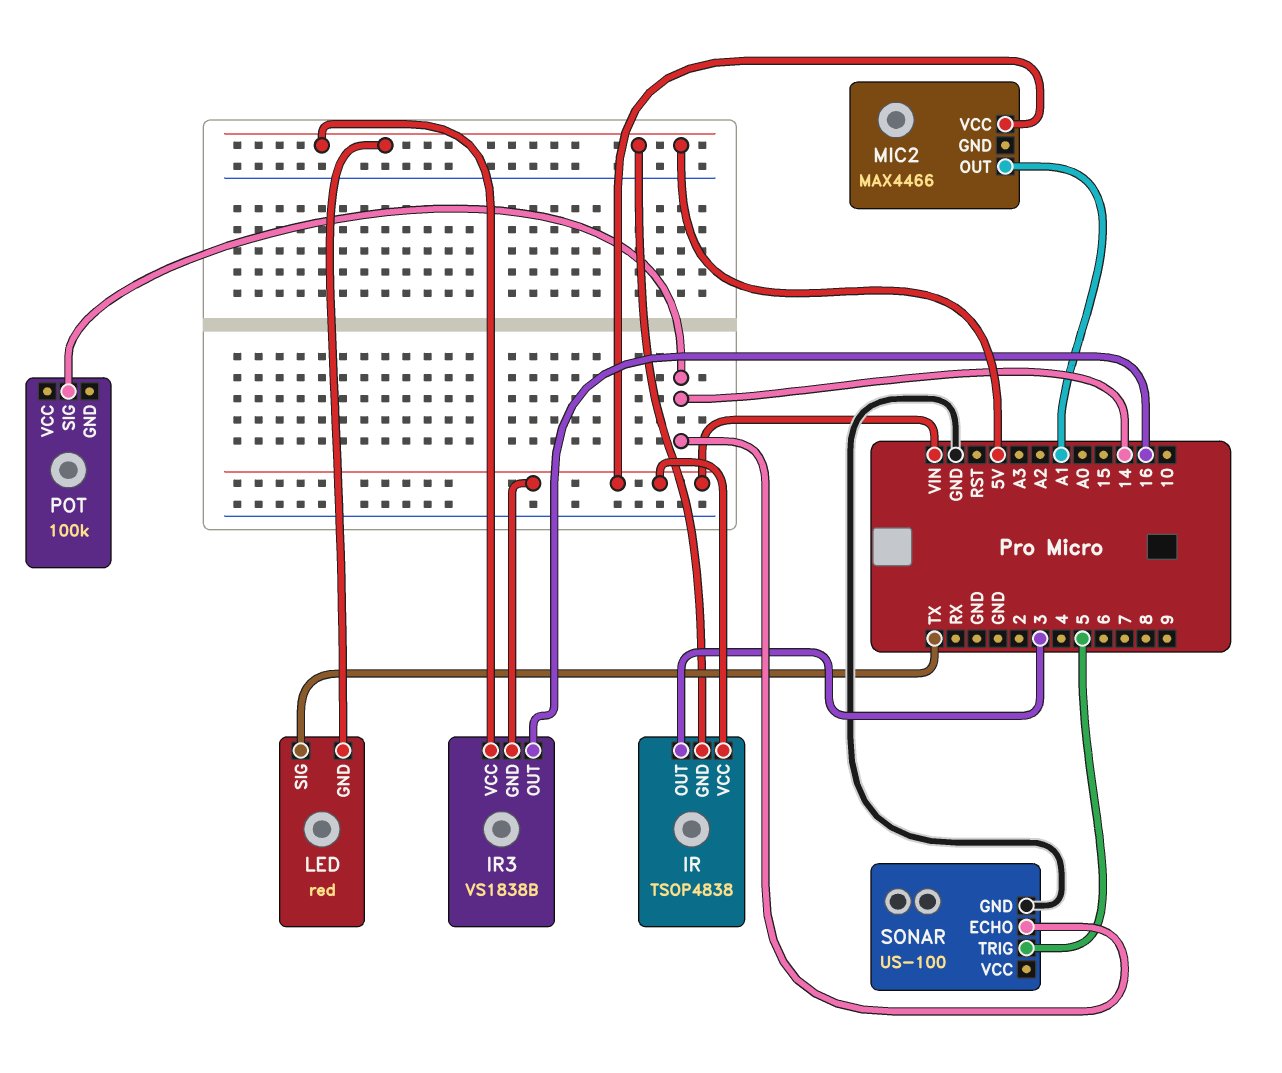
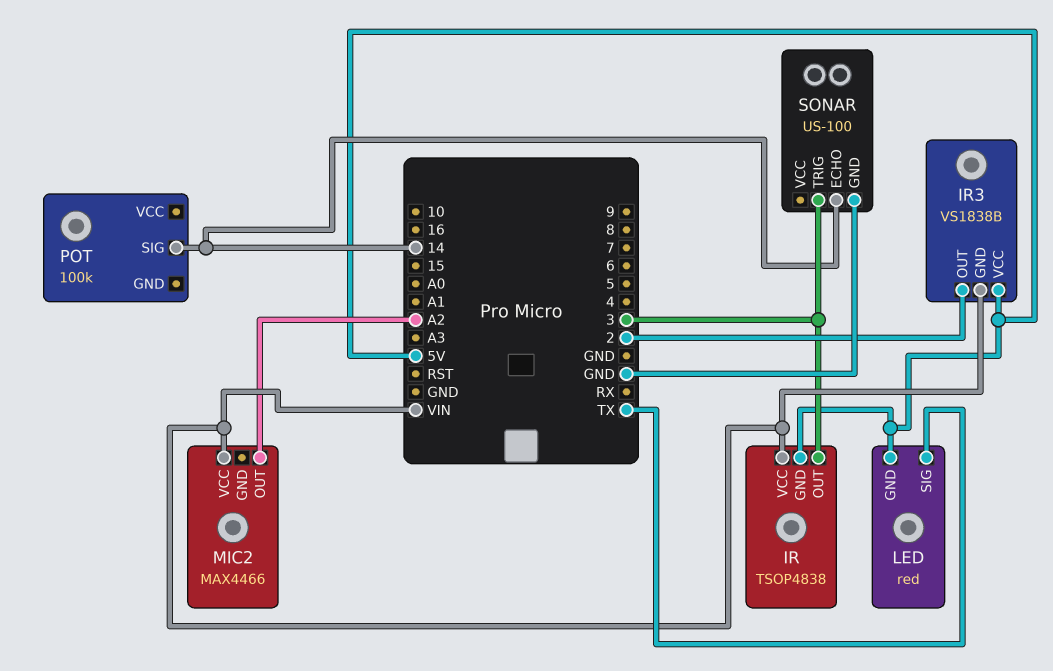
IR3 pin OUT: 16 -> 2
MIC2 pin OUT: A1 -> A2
SONAR pin TRIG: 5 -> 3

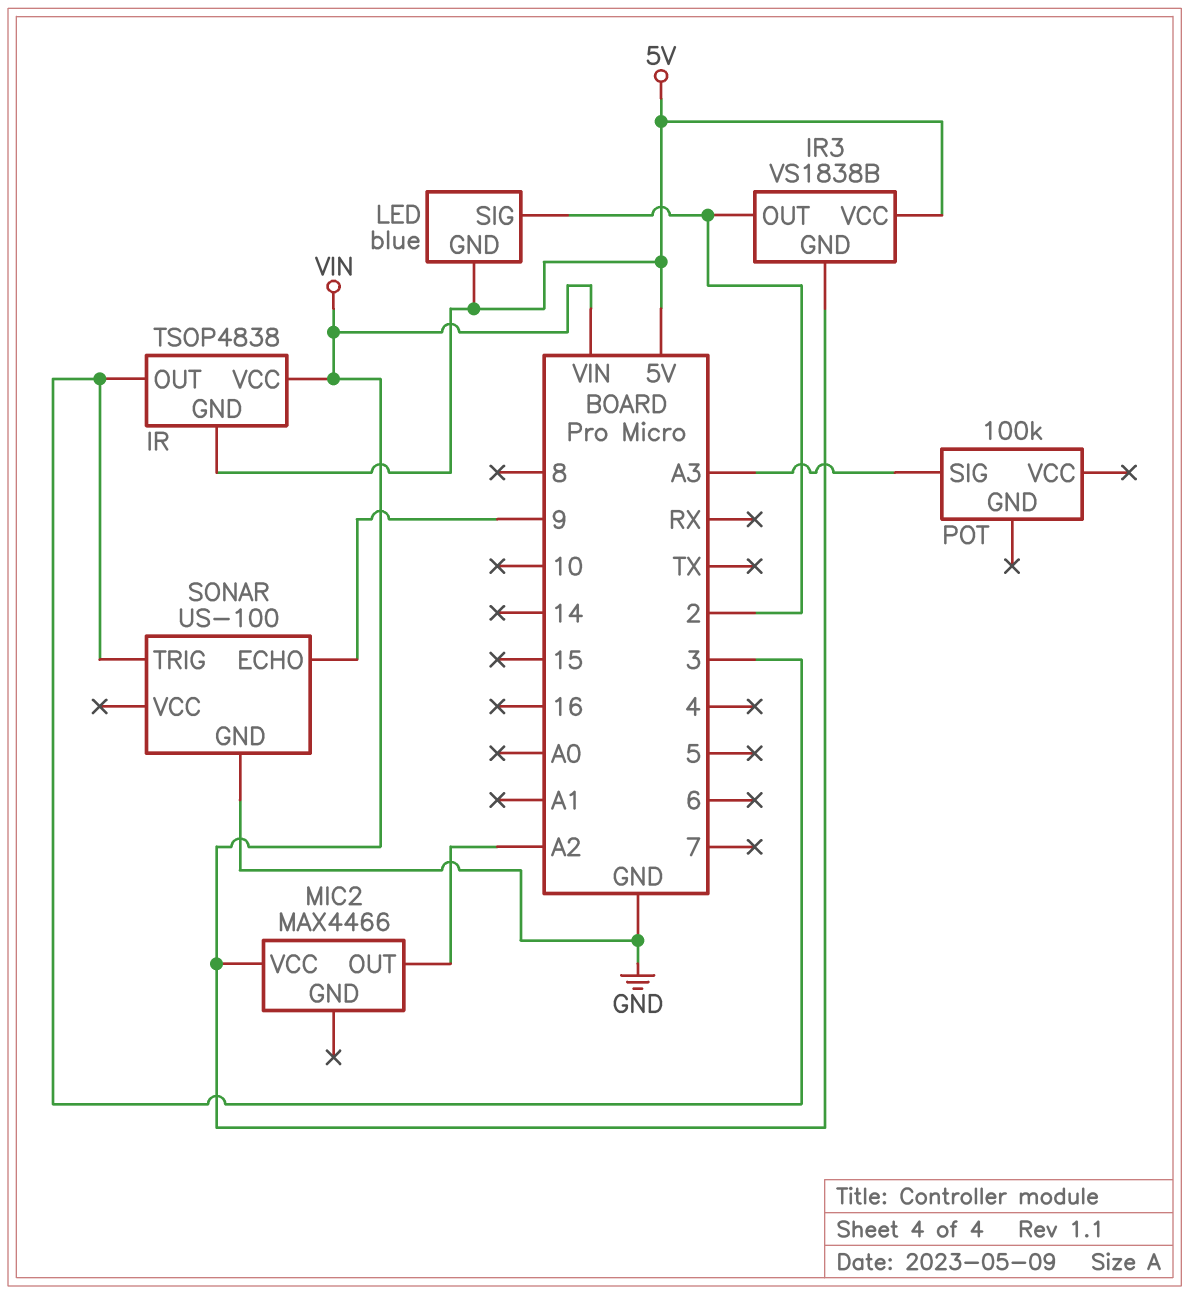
LED: red -> blue
LED pin SIG: TX -> 2
POT pin SIG: 14 -> A3
SONAR pin ECHO: 14 -> 9

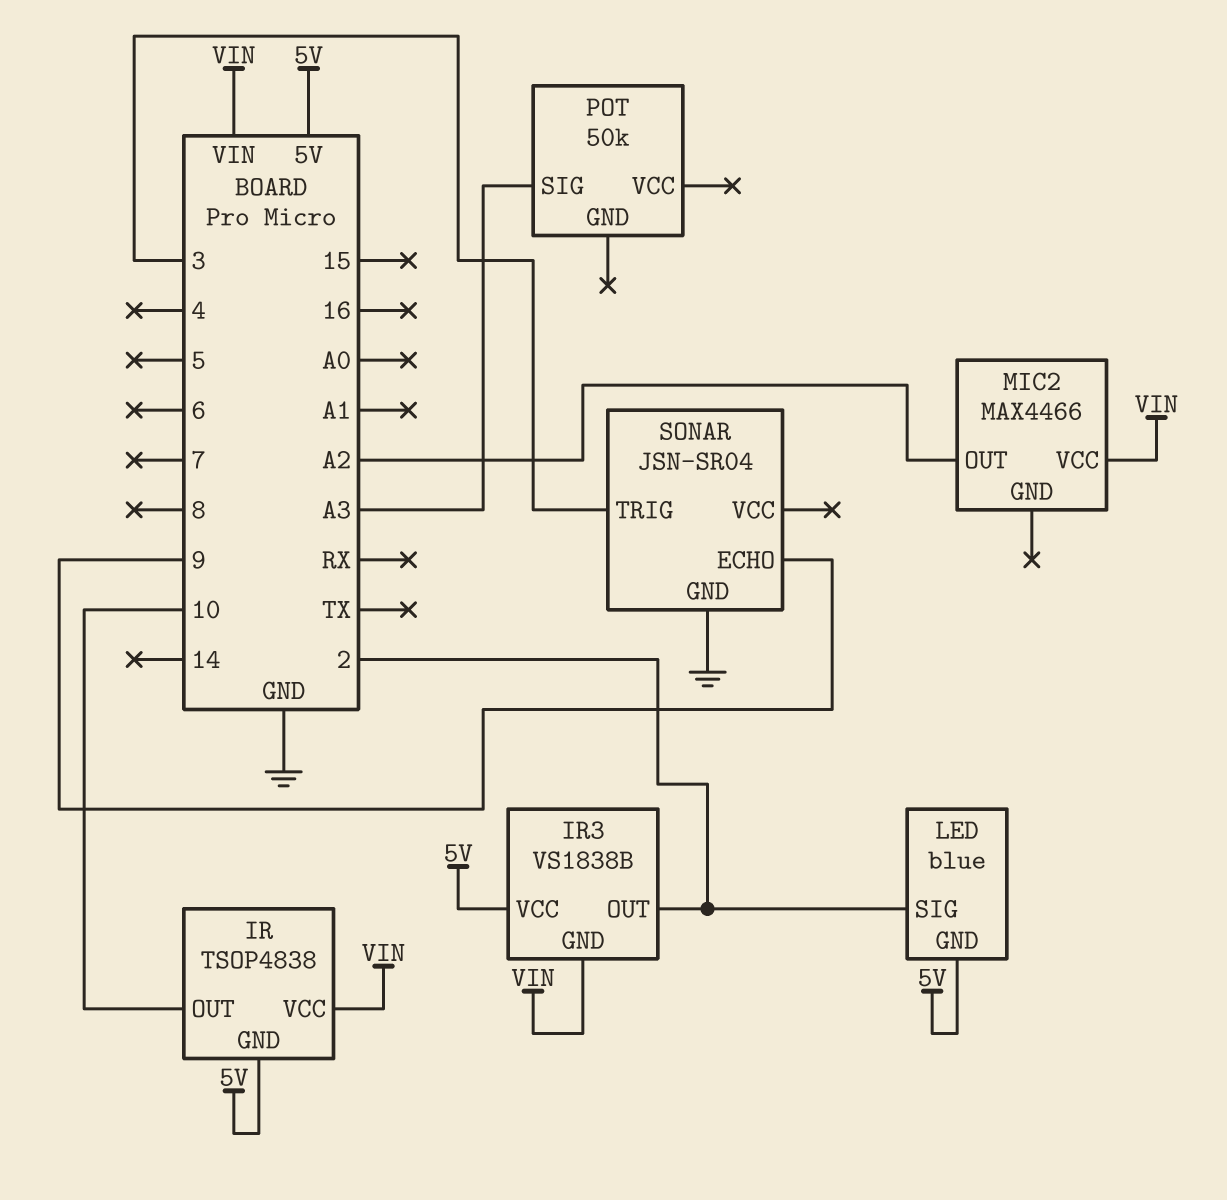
IR pin OUT: 3 -> 10
POT: 100k -> 50k
SONAR: US-100 -> JSN-SR04

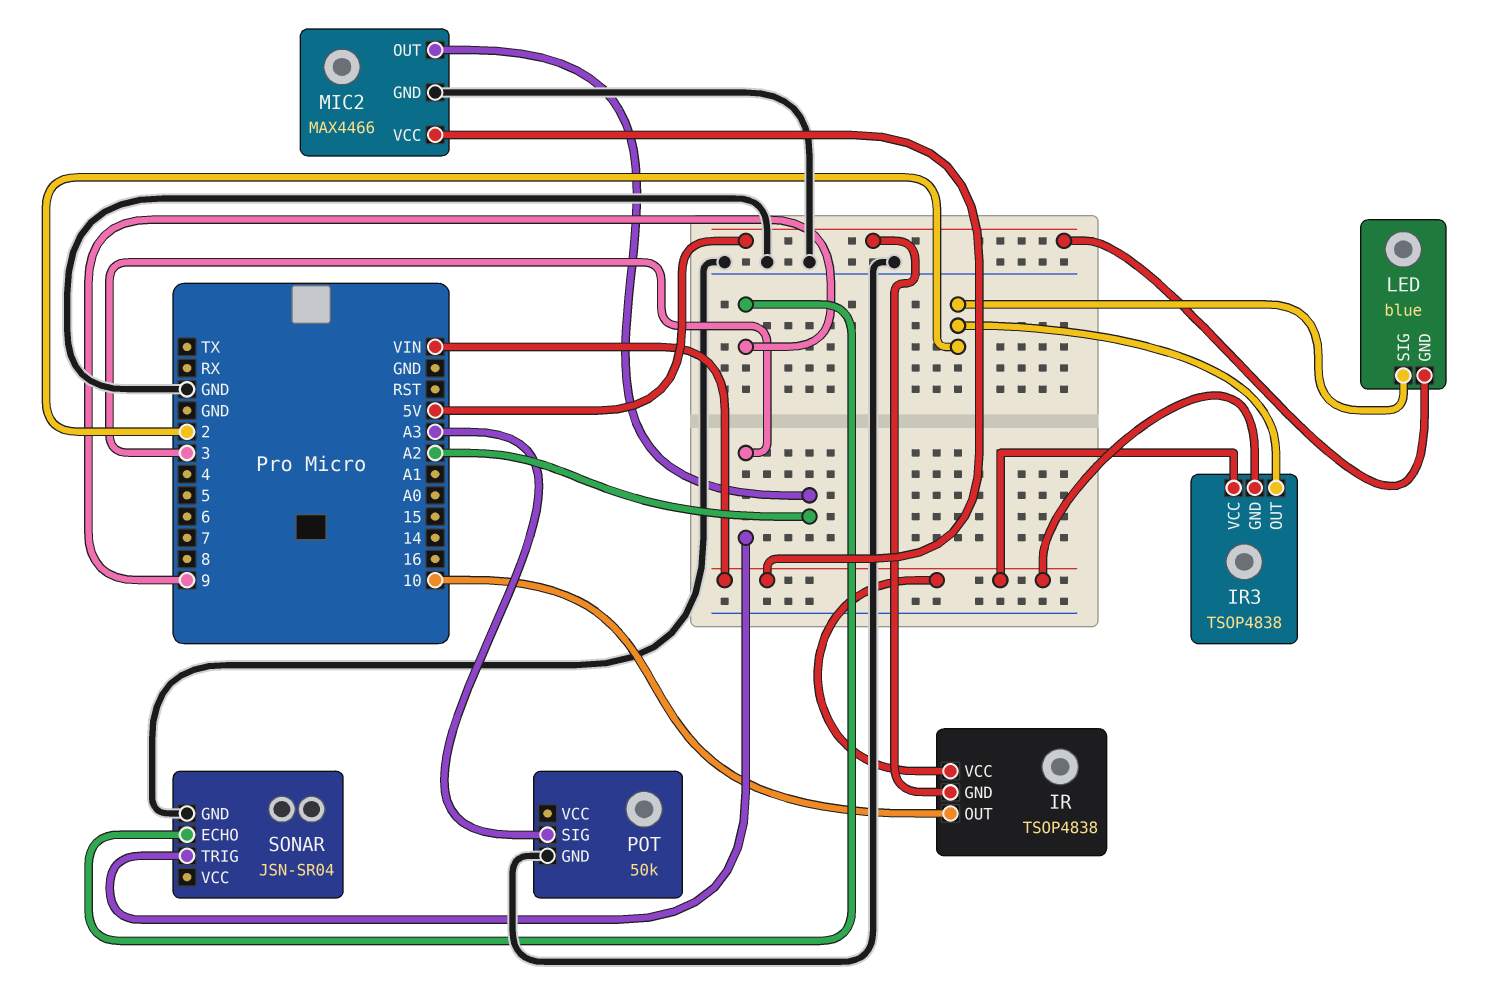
IR3: VS1838B -> TSOP4838
IR3 pin VCC: 5V -> VIN
MIC2 pin GND: none -> GND
POT pin GND: none -> GND

